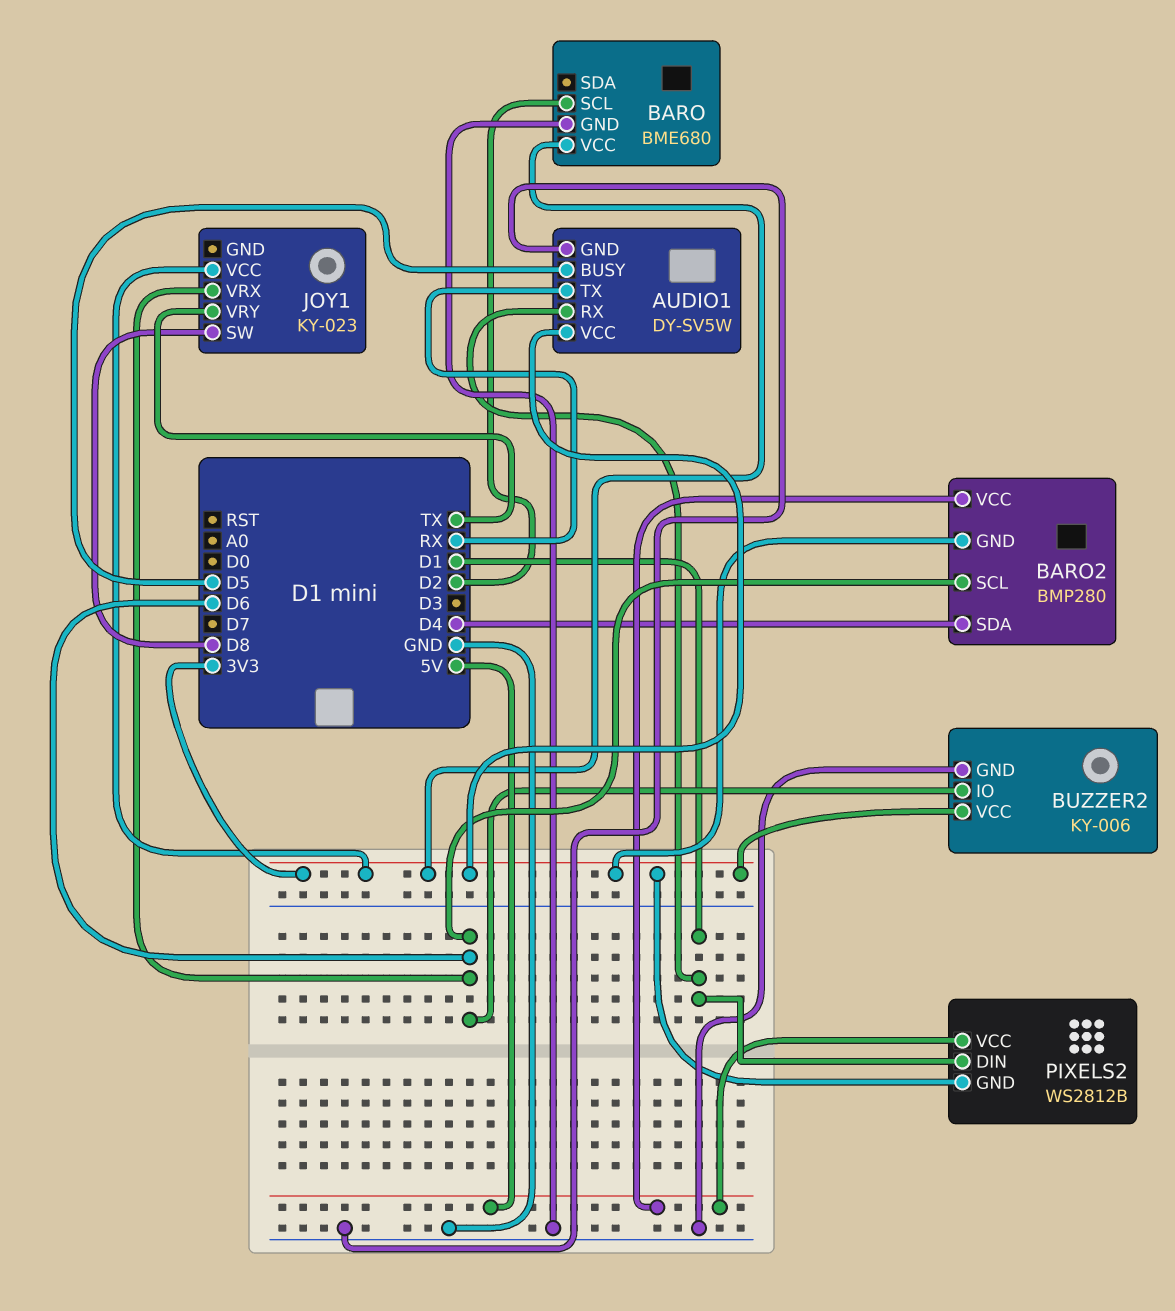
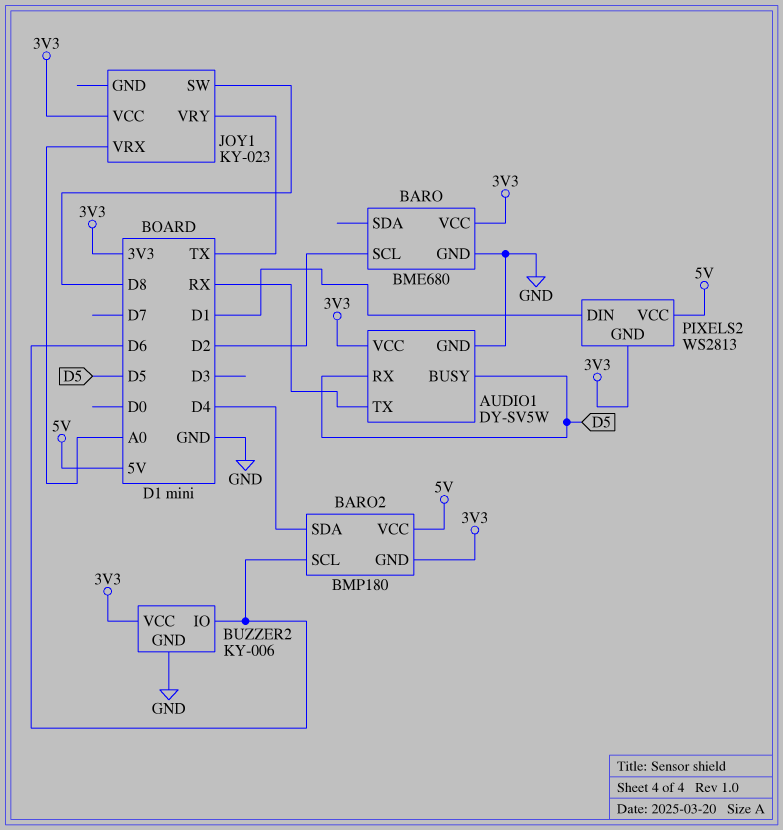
AUDIO1 pin RX: D1 -> D5
BARO2: BMP280 -> BMP180
JOY1 pin VRX: D6 -> A0
PIXELS2: WS2812B -> WS2813

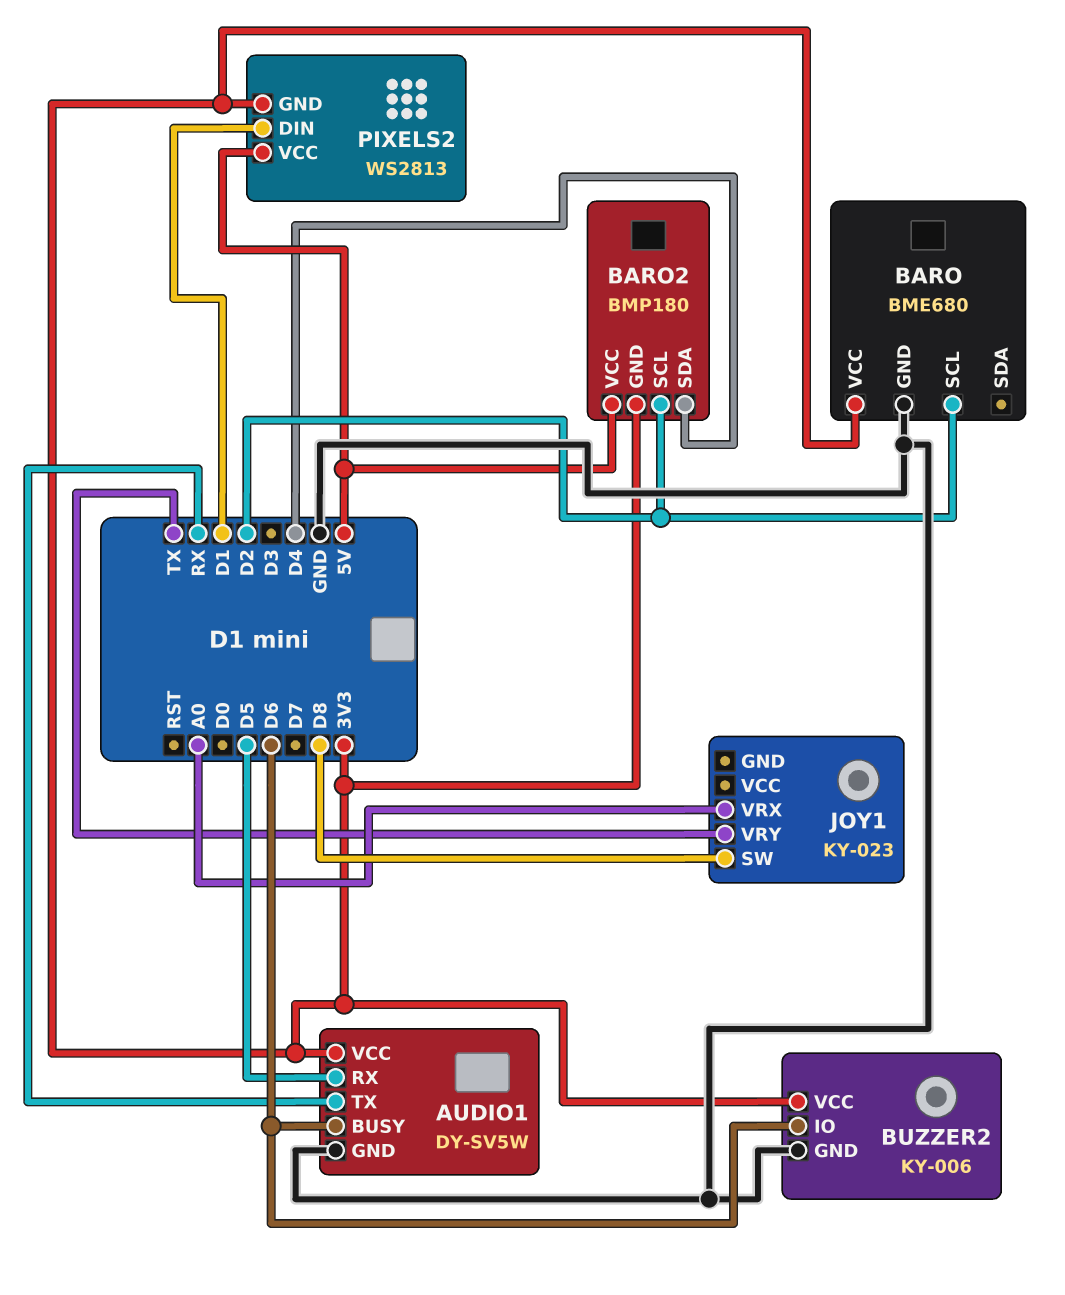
AUDIO1 pin BUSY: D5 -> D6
BARO2 pin SCL: D6 -> D2
JOY1 pin VCC: 3V3 -> none

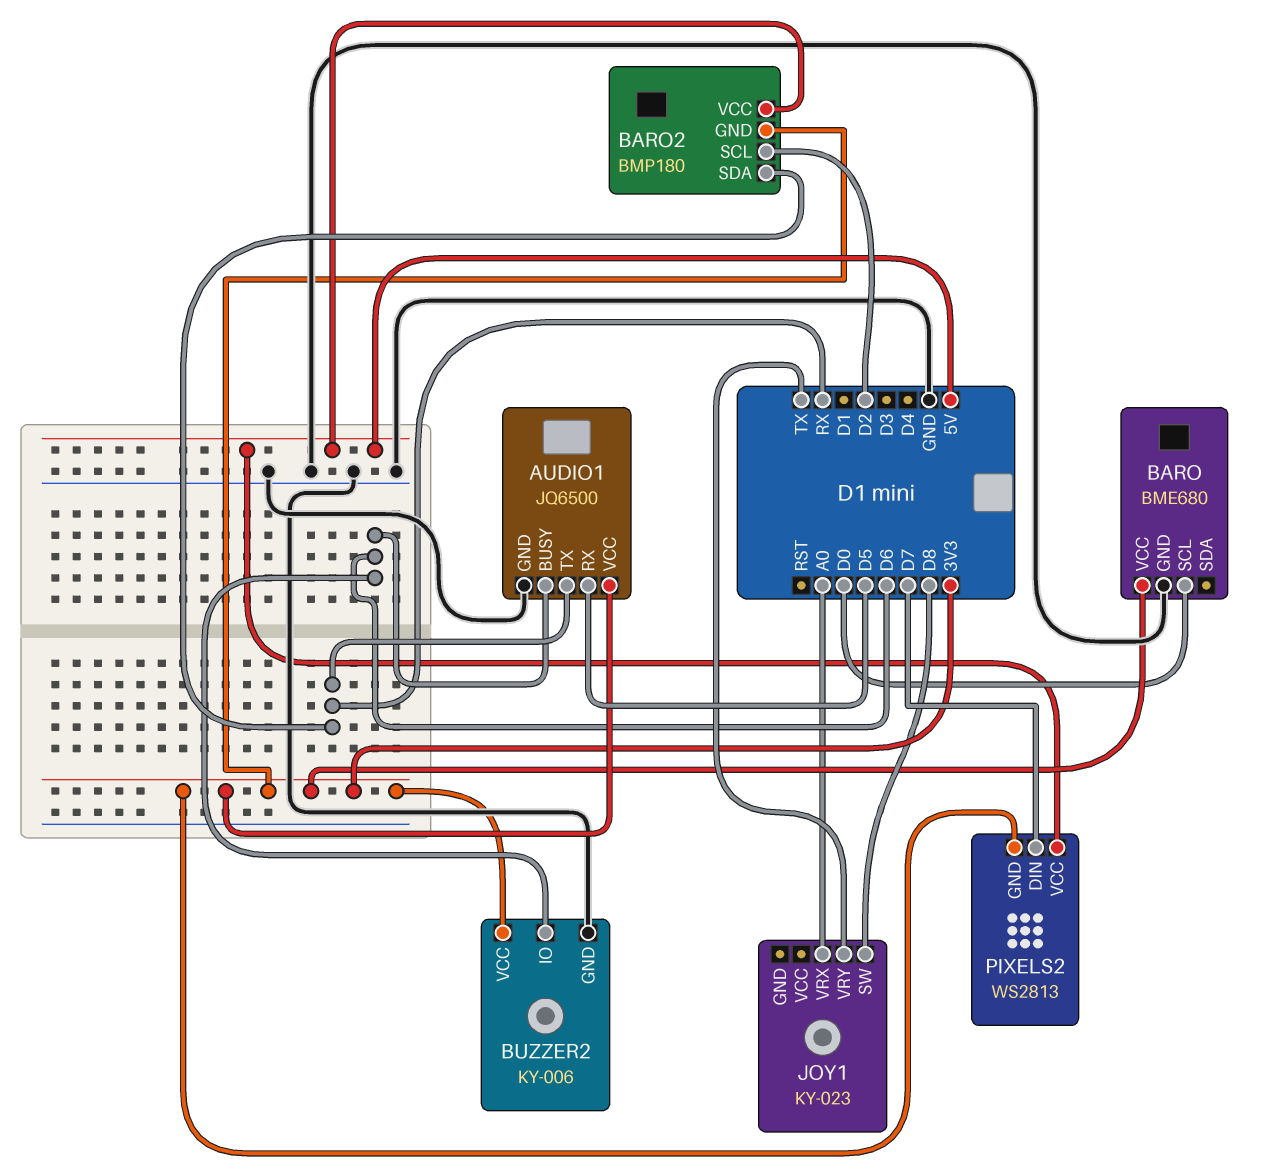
AUDIO1: DY-SV5W -> JQ6500
BARO pin SCL: D2 -> D0
BARO2 pin SDA: D4 -> RX
PIXELS2 pin DIN: D1 -> D7

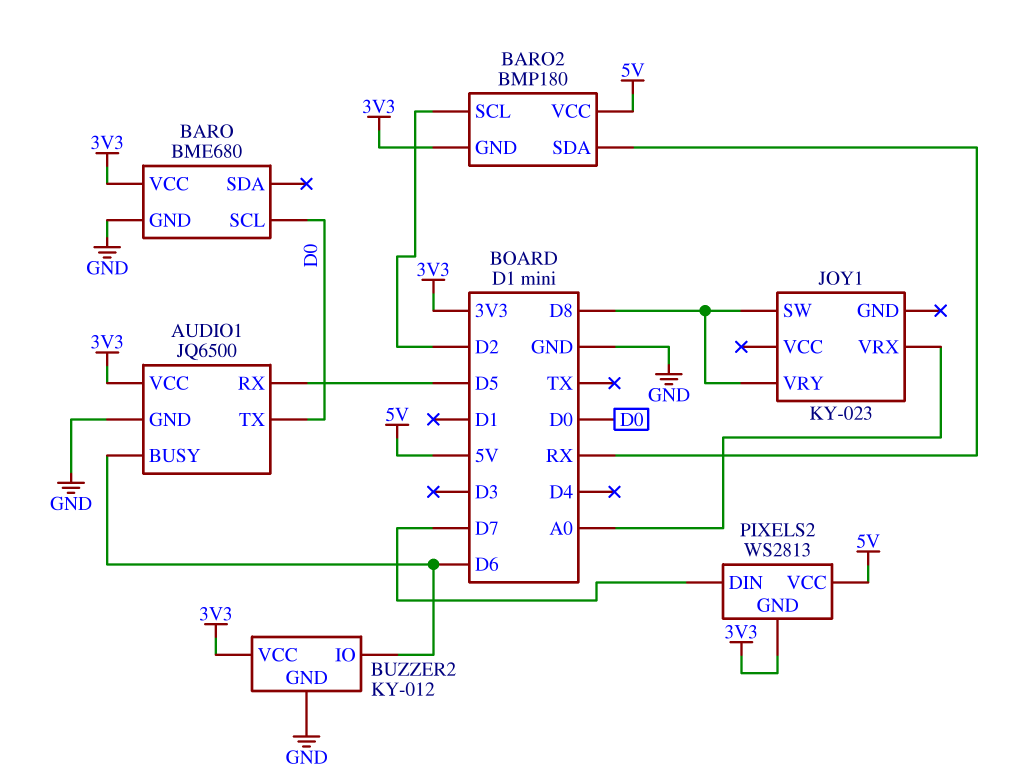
AUDIO1 pin TX: RX -> D0
BUZZER2: KY-006 -> KY-012
JOY1 pin VRY: TX -> D8

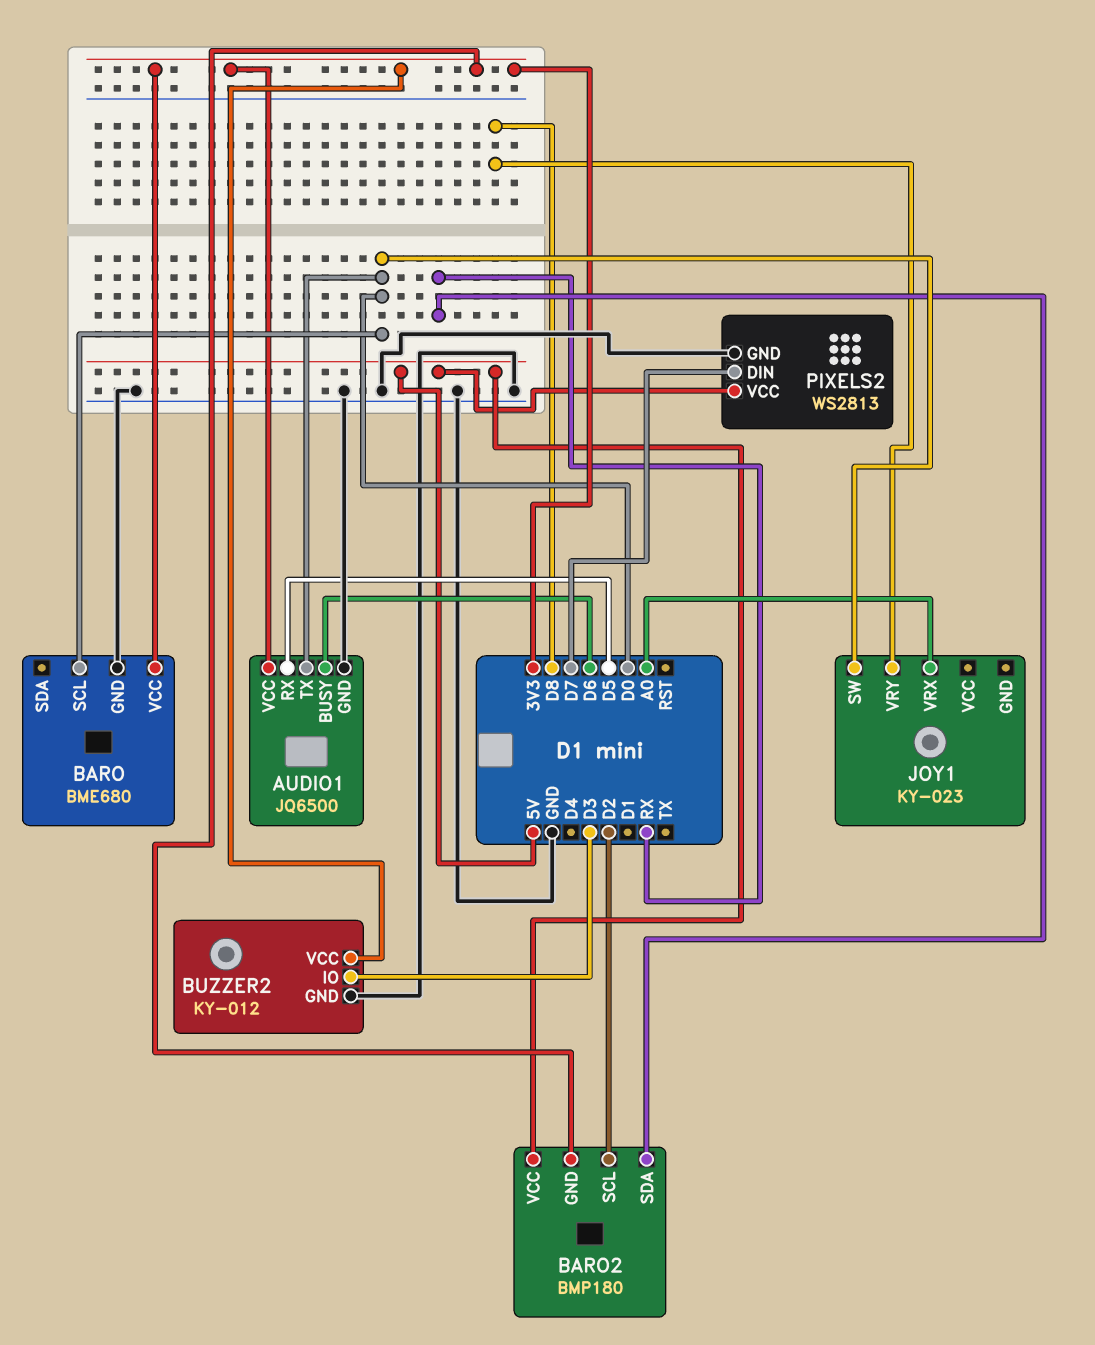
BUZZER2 pin IO: D6 -> D3
JOY1 pin SW: D8 -> D0
PIXELS2 pin GND: 3V3 -> GND

